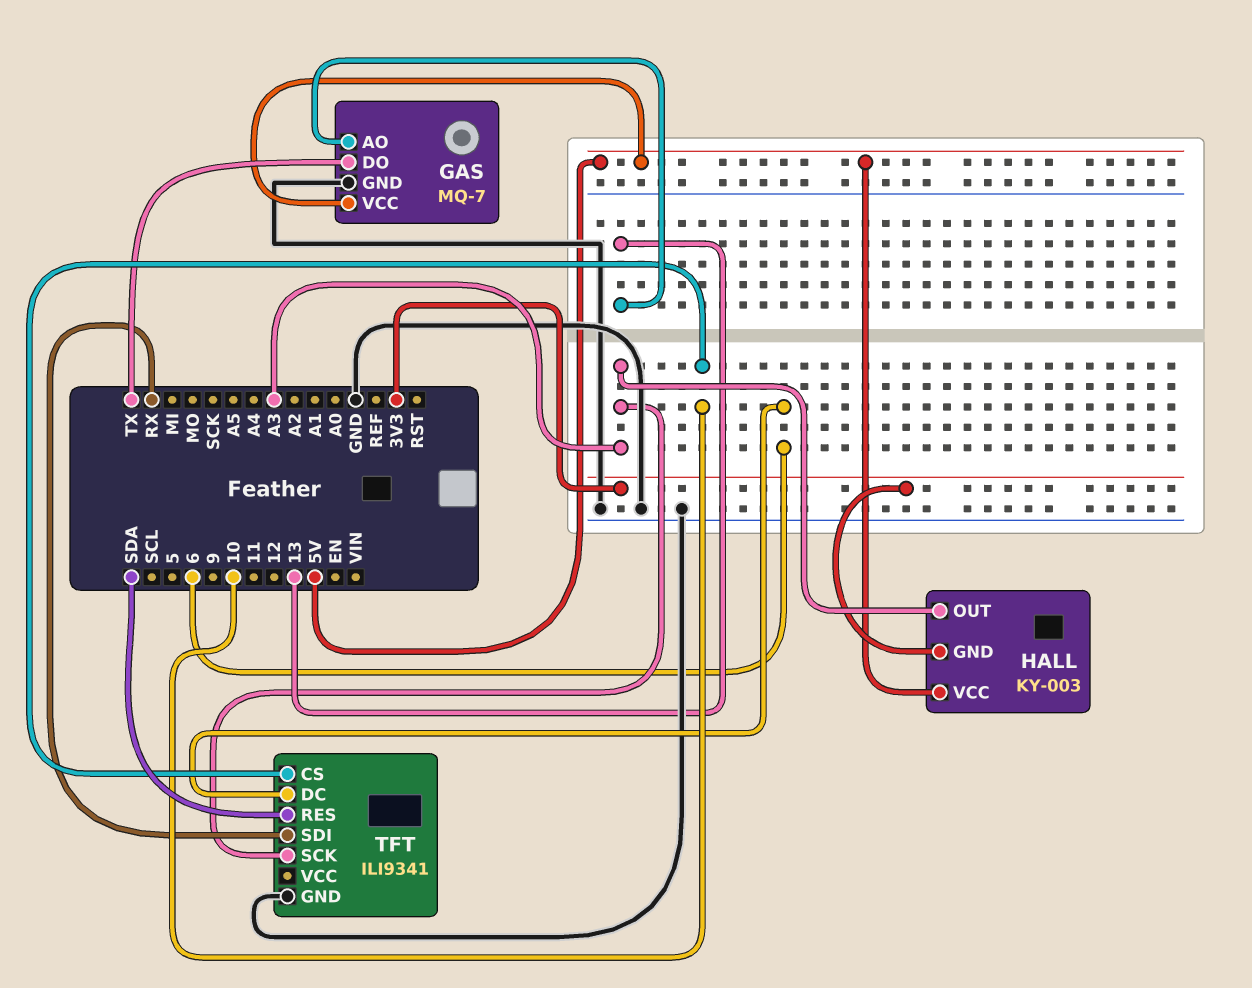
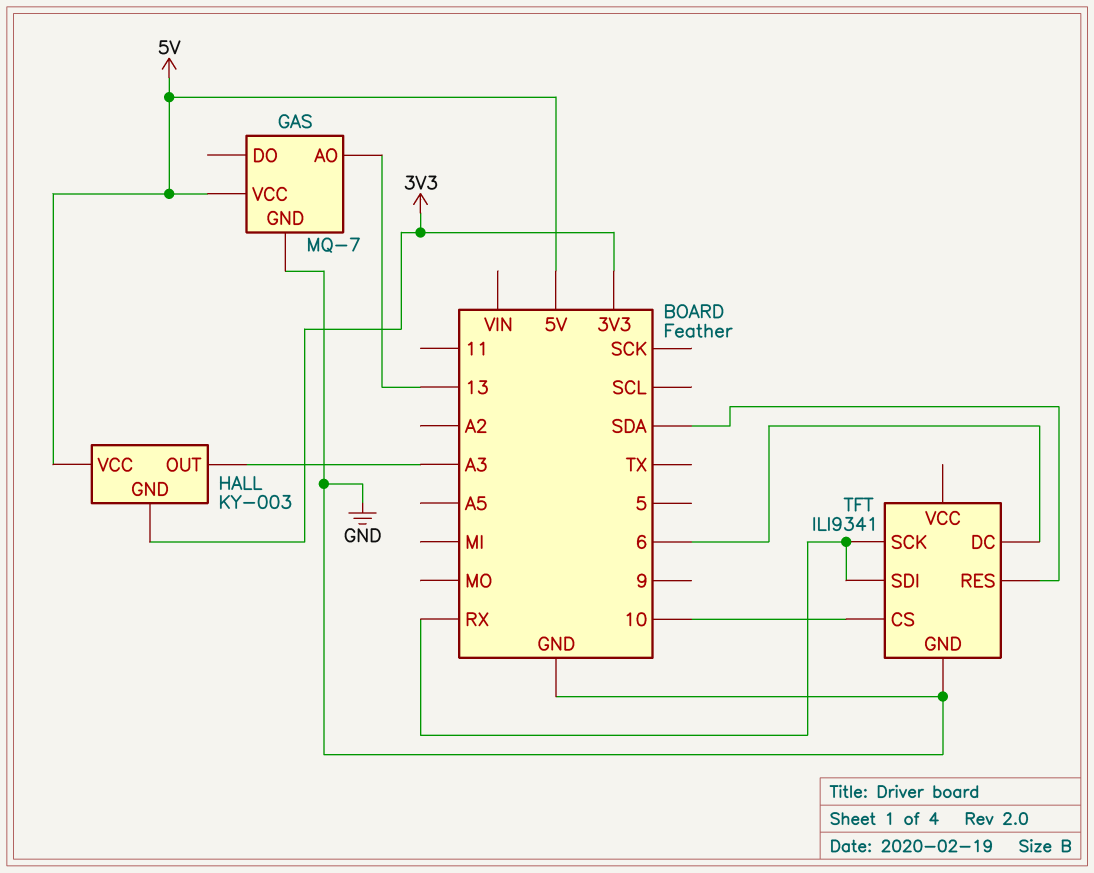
GAS pin DO: TX -> none
TFT pin SCK: A3 -> RX

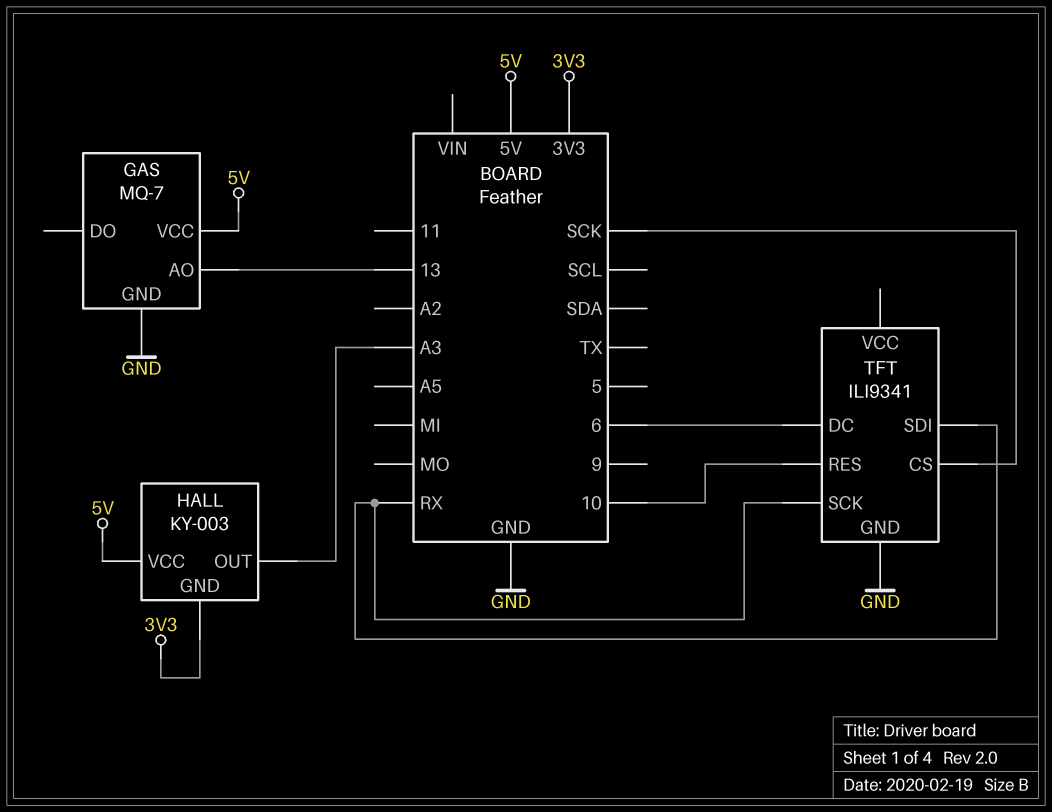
TFT pin CS: 10 -> SCK
TFT pin RES: SDA -> 10

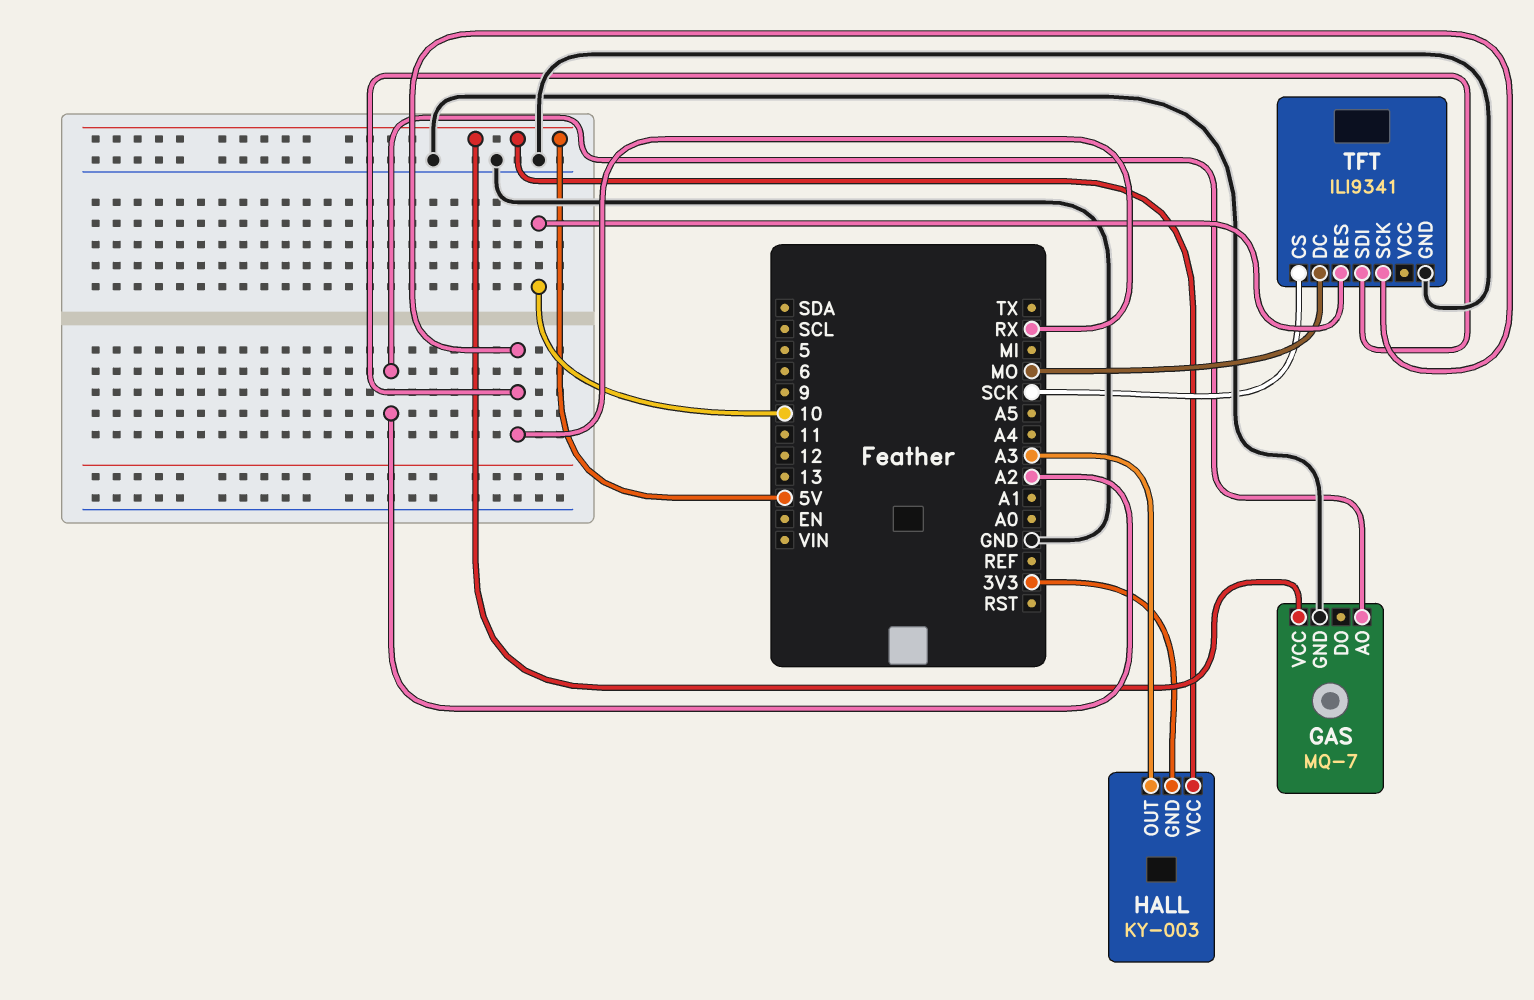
GAS pin AO: 13 -> A2
TFT pin DC: 6 -> MO

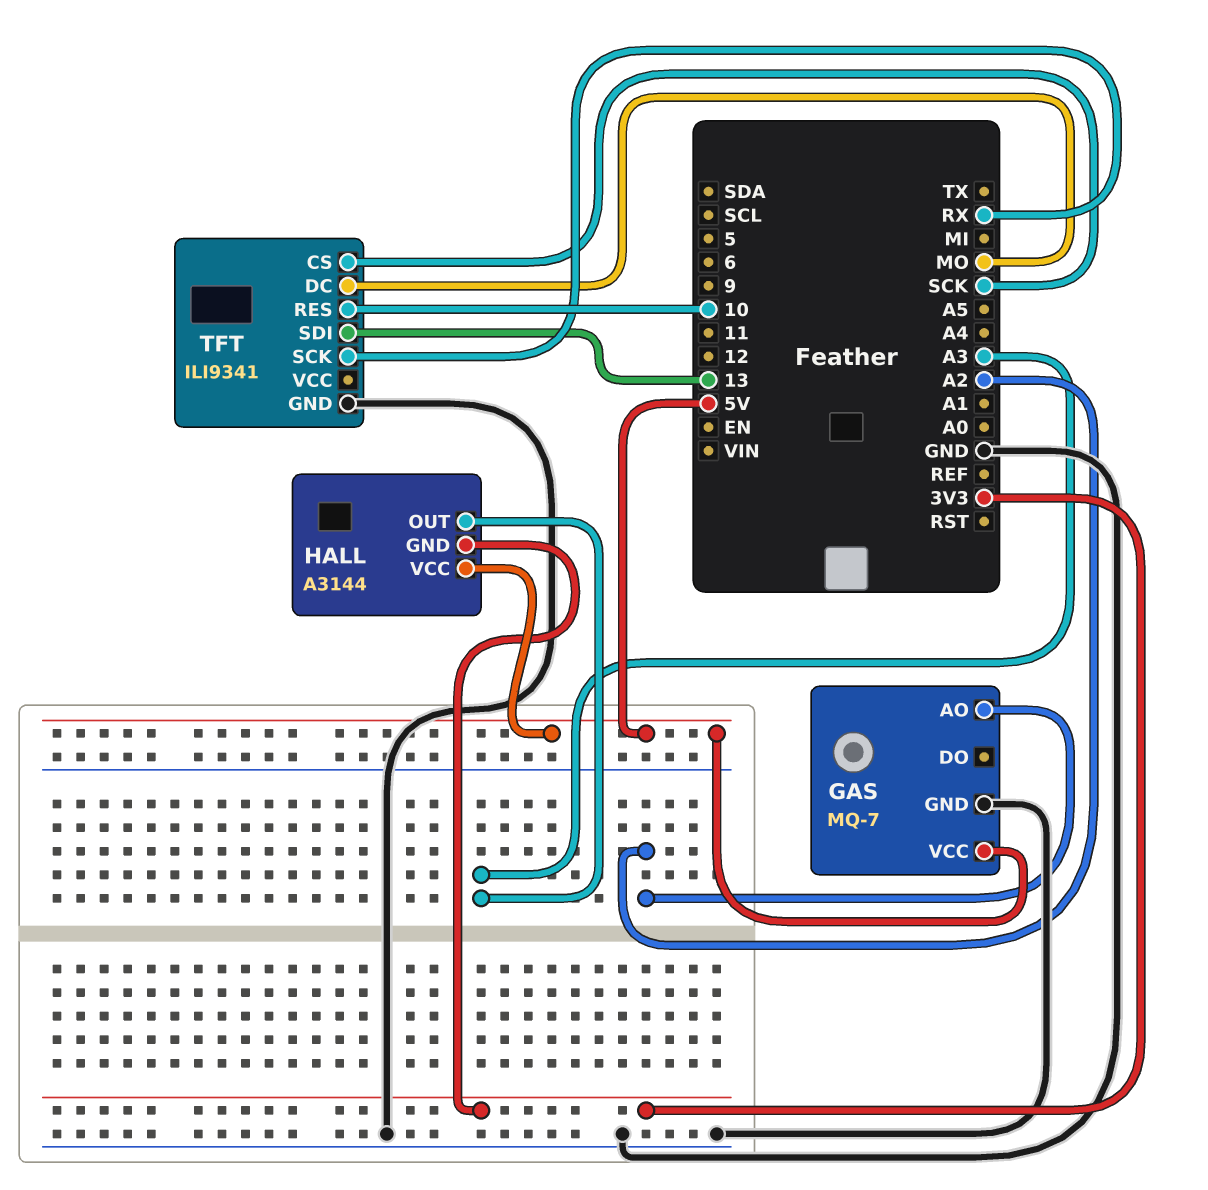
HALL: KY-003 -> A3144
TFT pin SDI: RX -> 13

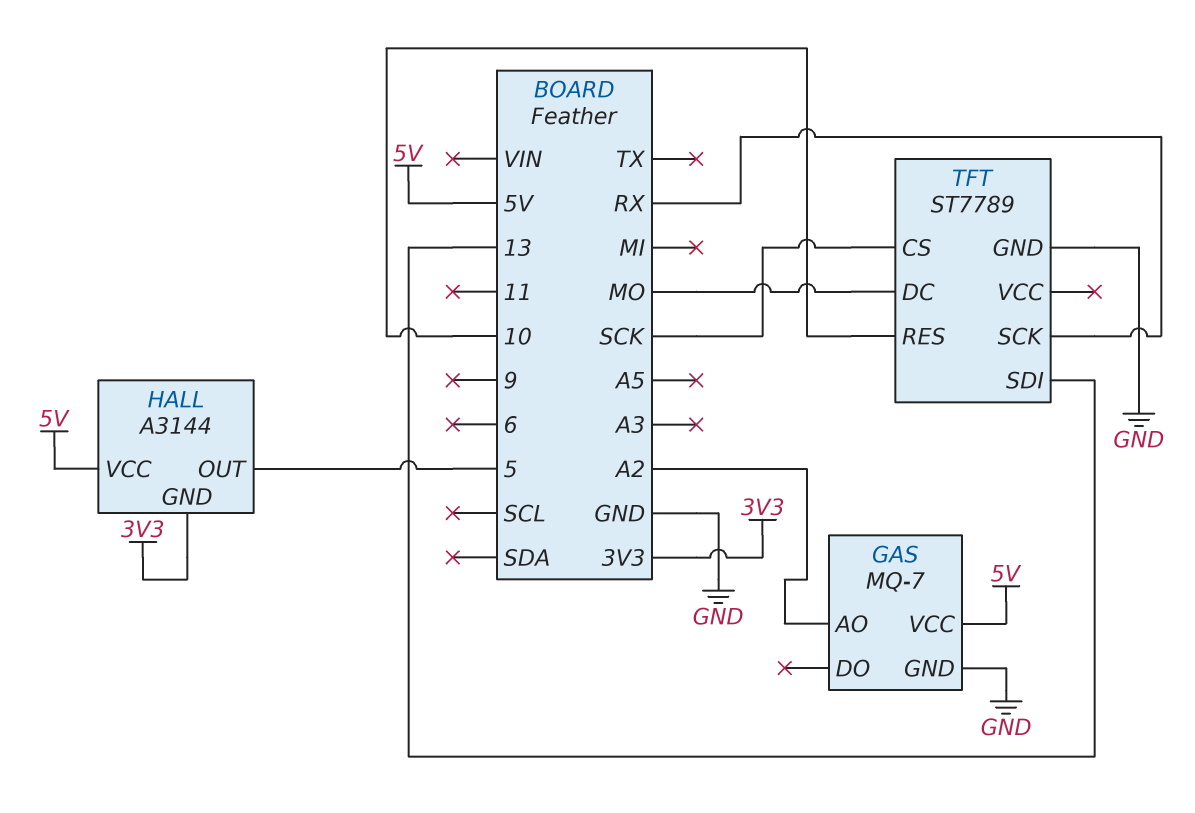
HALL pin OUT: A3 -> 5
TFT: ILI9341 -> ST7789

